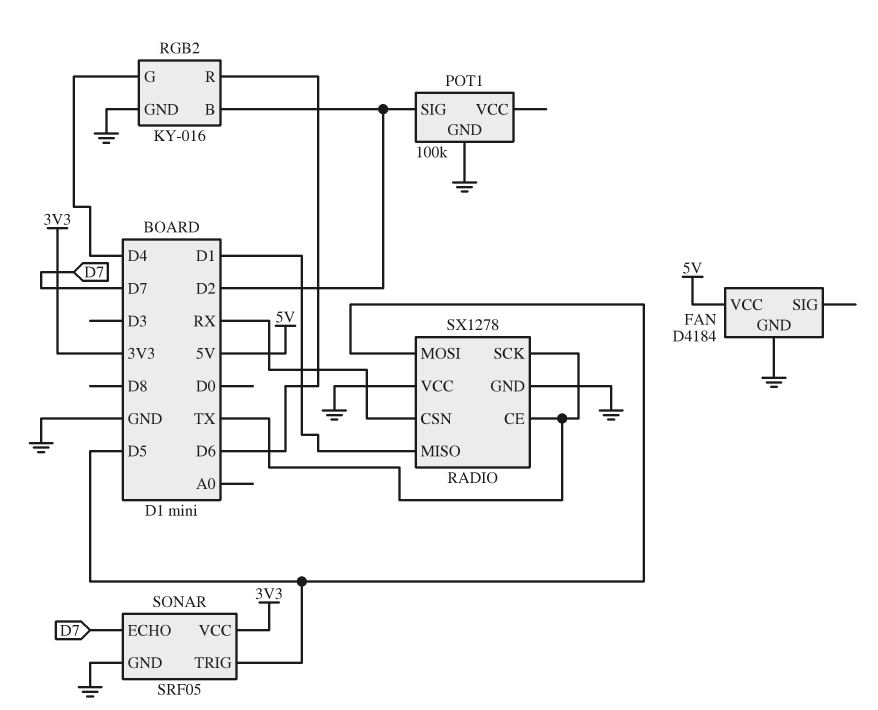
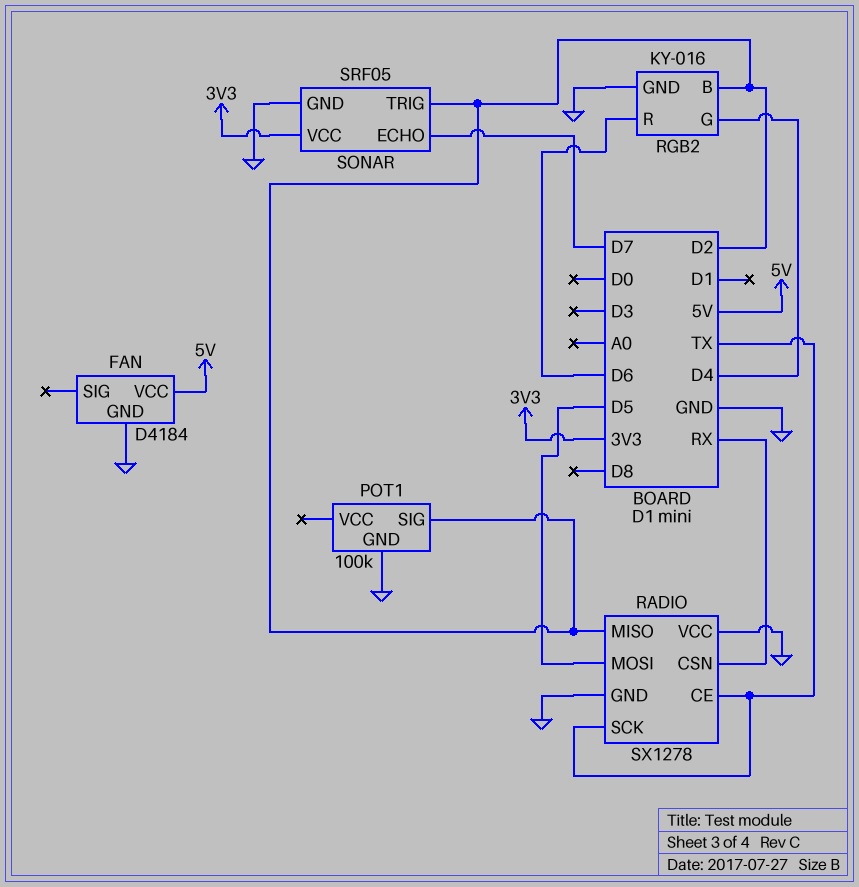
RADIO pin MISO: D1 -> D2
SONAR pin TRIG: D5 -> D2

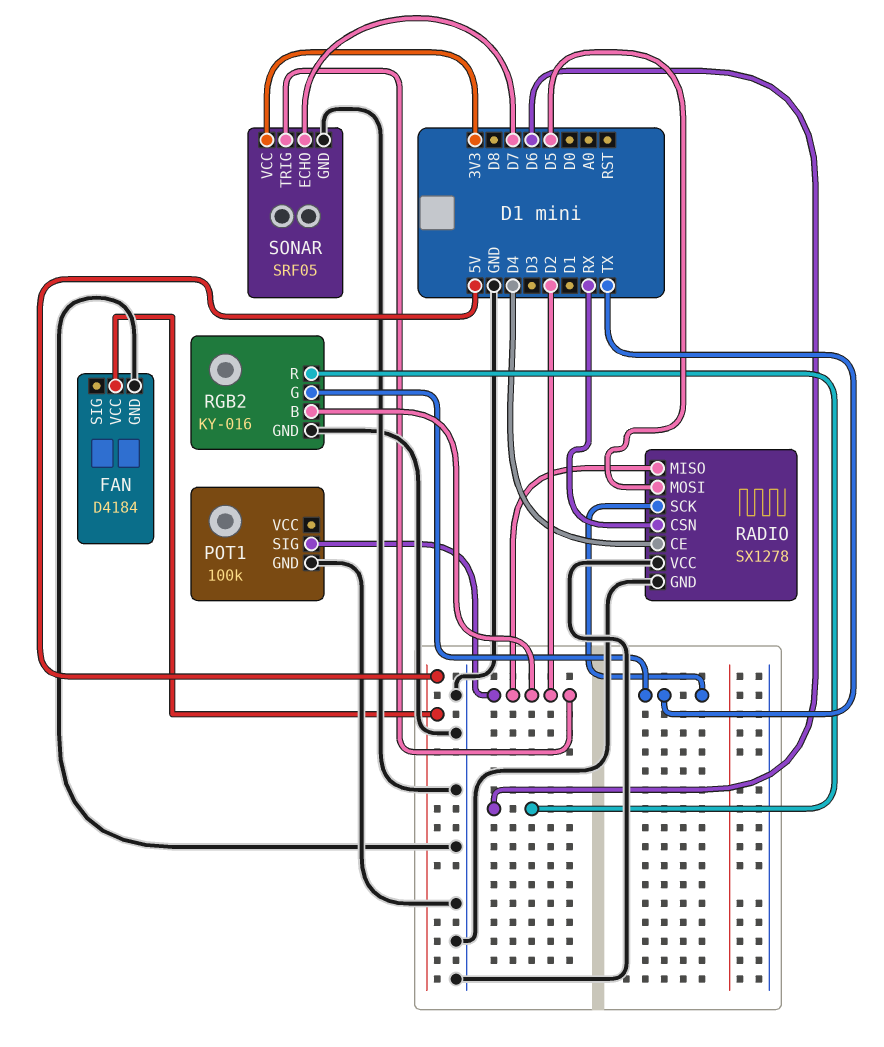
RADIO pin CE: TX -> D4
RGB2 pin G: D4 -> TX

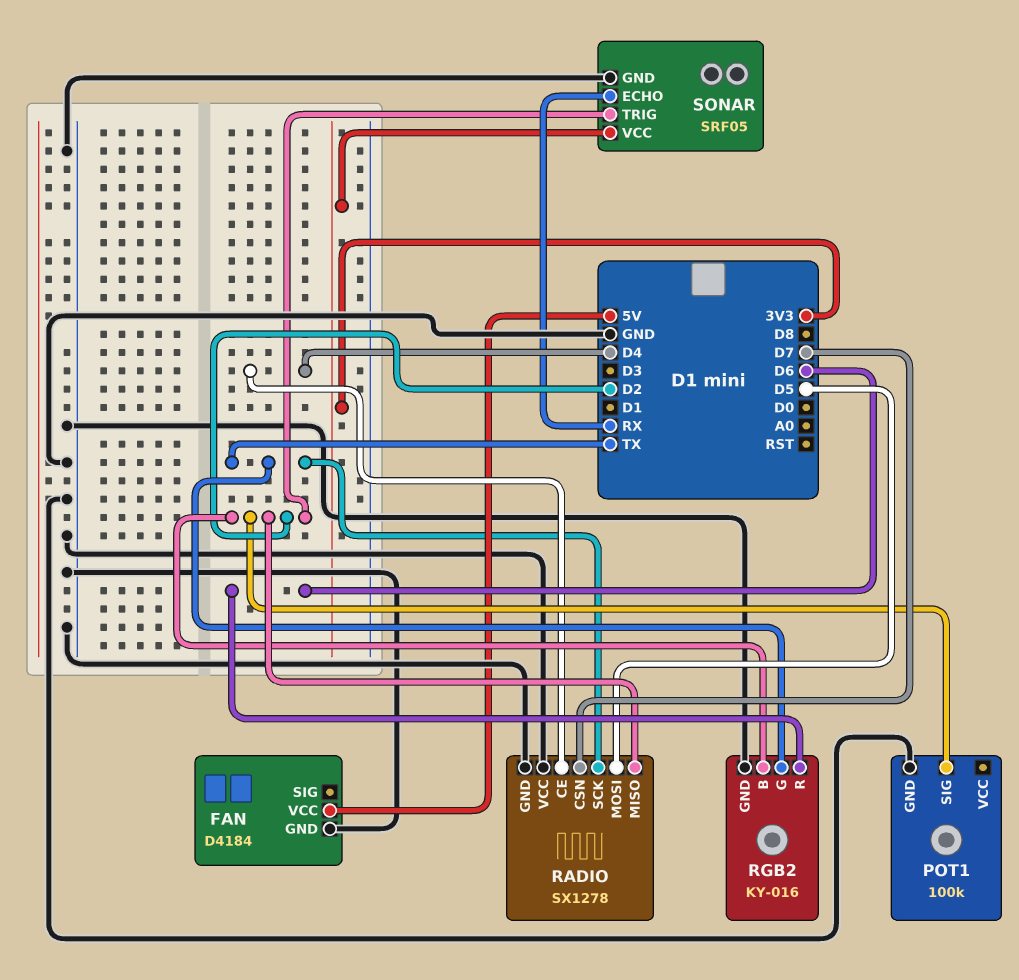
RADIO pin CSN: RX -> D7
SONAR pin ECHO: D7 -> RX

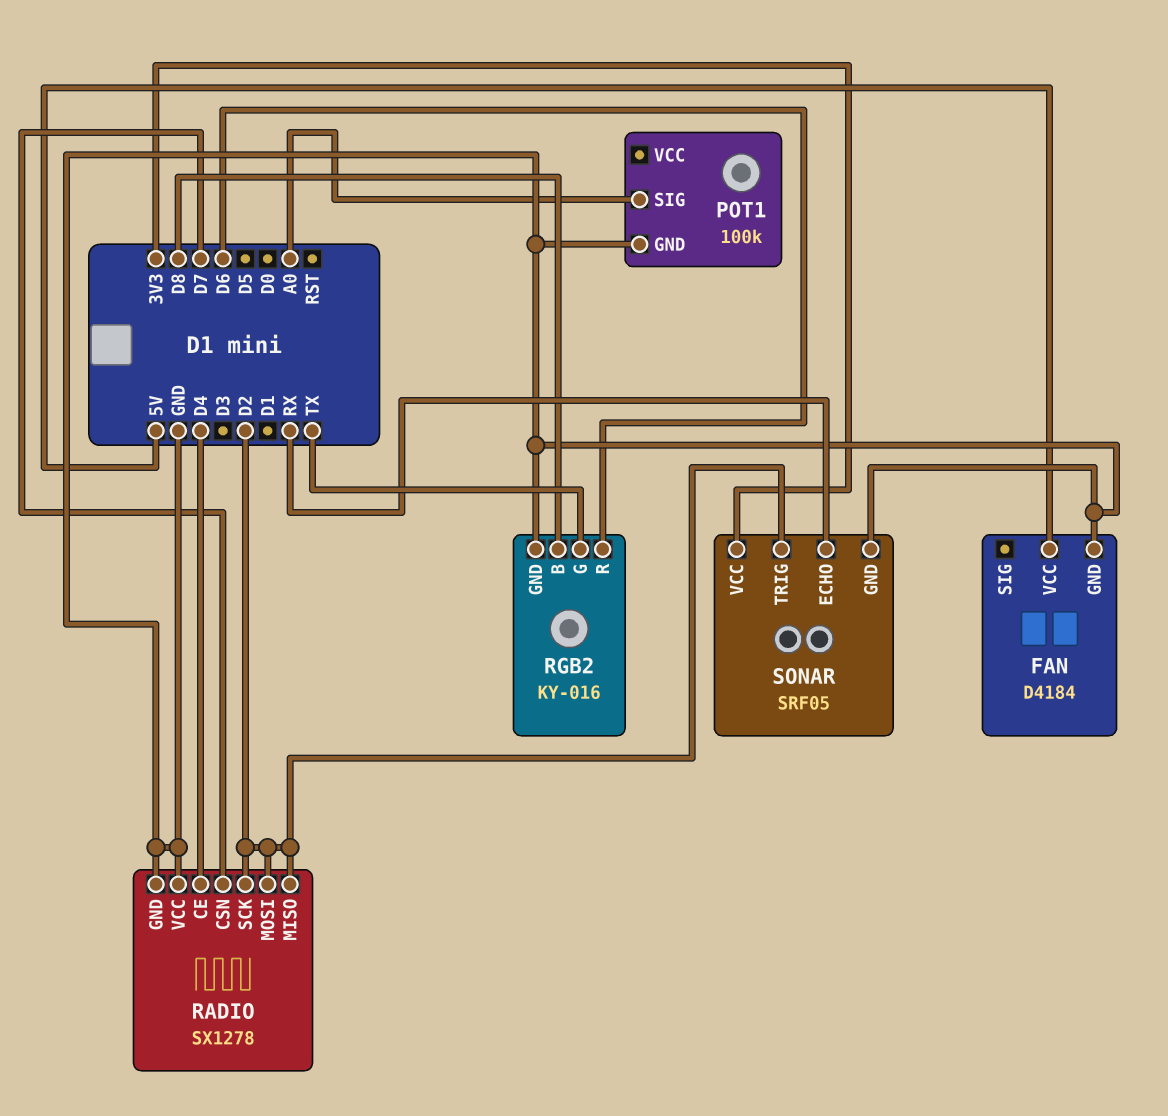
POT1 pin SIG: D2 -> A0
RADIO pin MOSI: D5 -> D2
RADIO pin SCK: TX -> D2
RGB2 pin B: D2 -> D8

